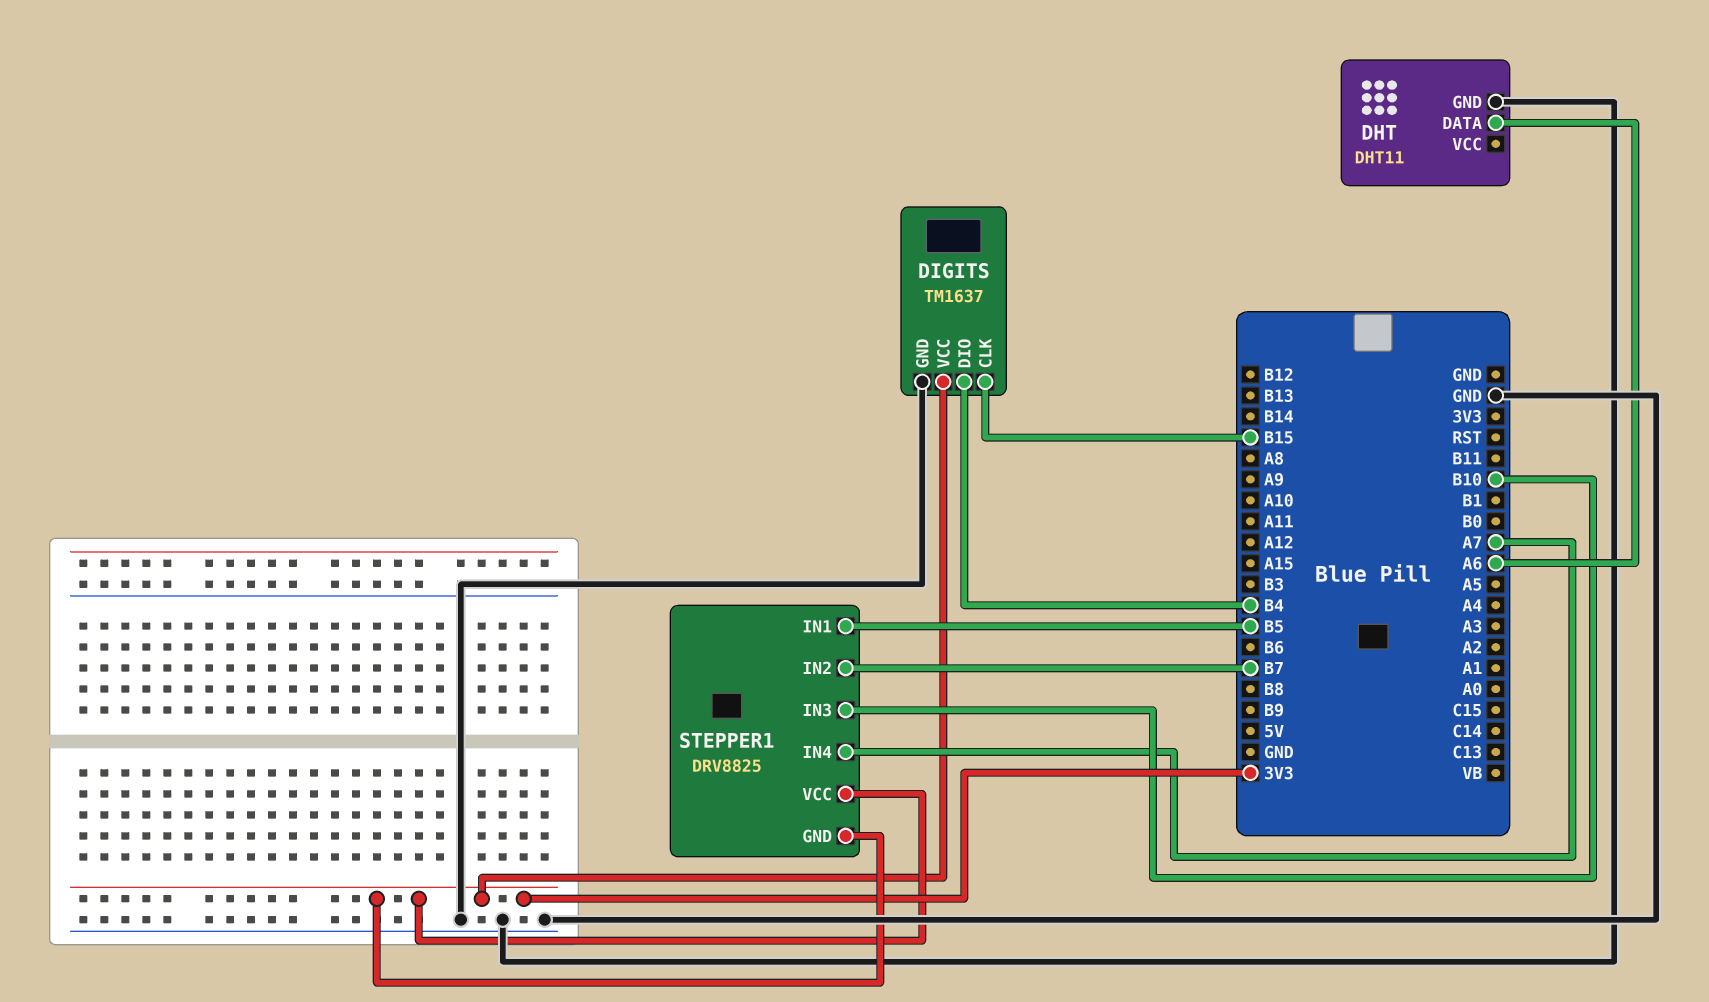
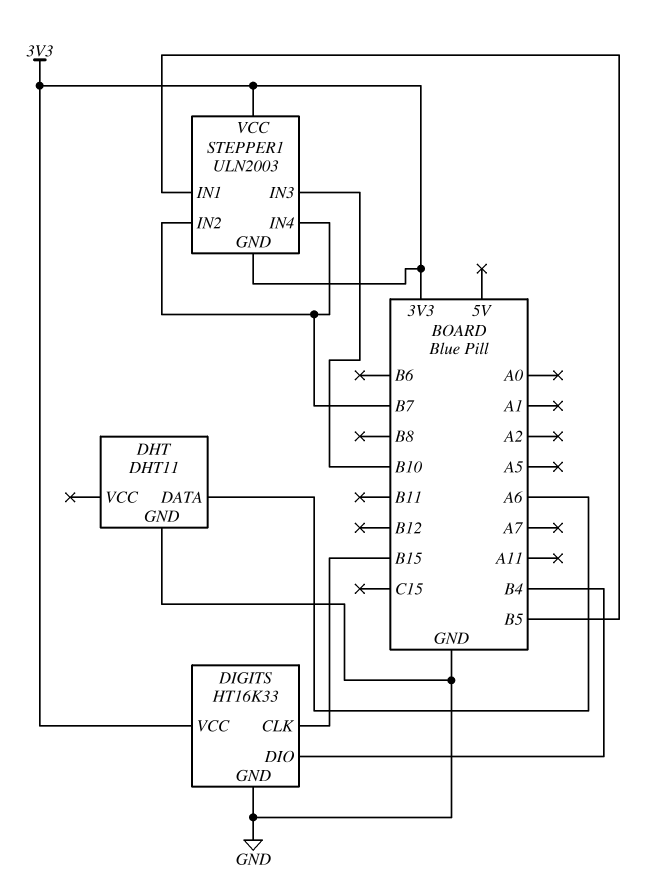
DIGITS: TM1637 -> HT16K33
STEPPER1: DRV8825 -> ULN2003
STEPPER1 pin IN4: A7 -> B7

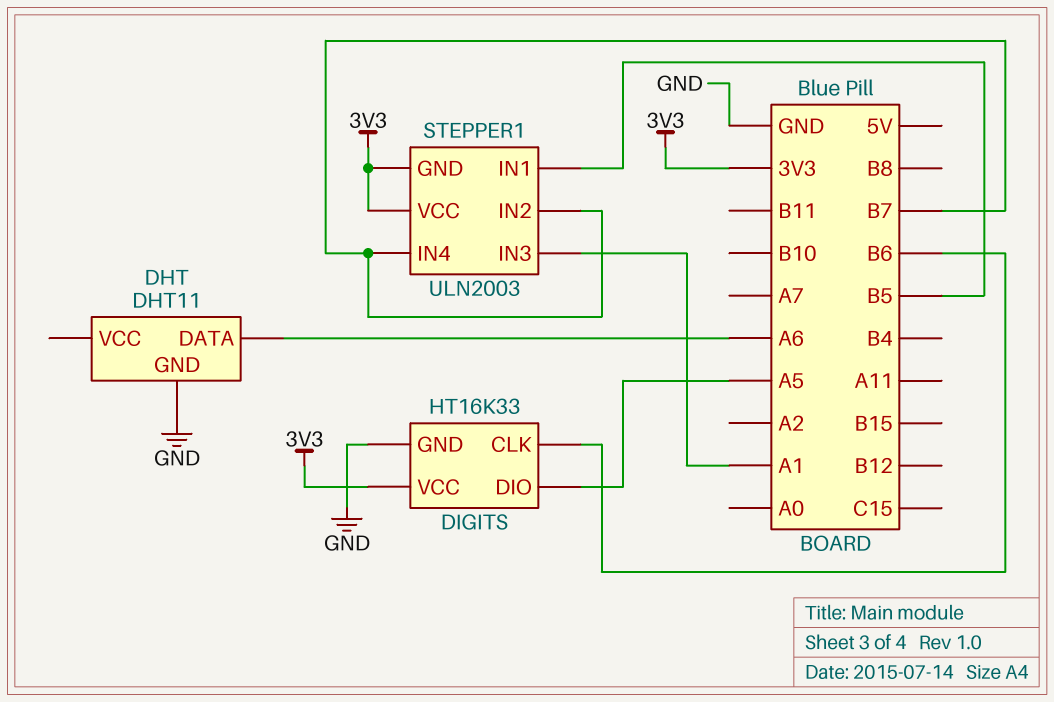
DIGITS pin CLK: B15 -> B6
DIGITS pin DIO: B4 -> A5
STEPPER1 pin IN3: B10 -> A1

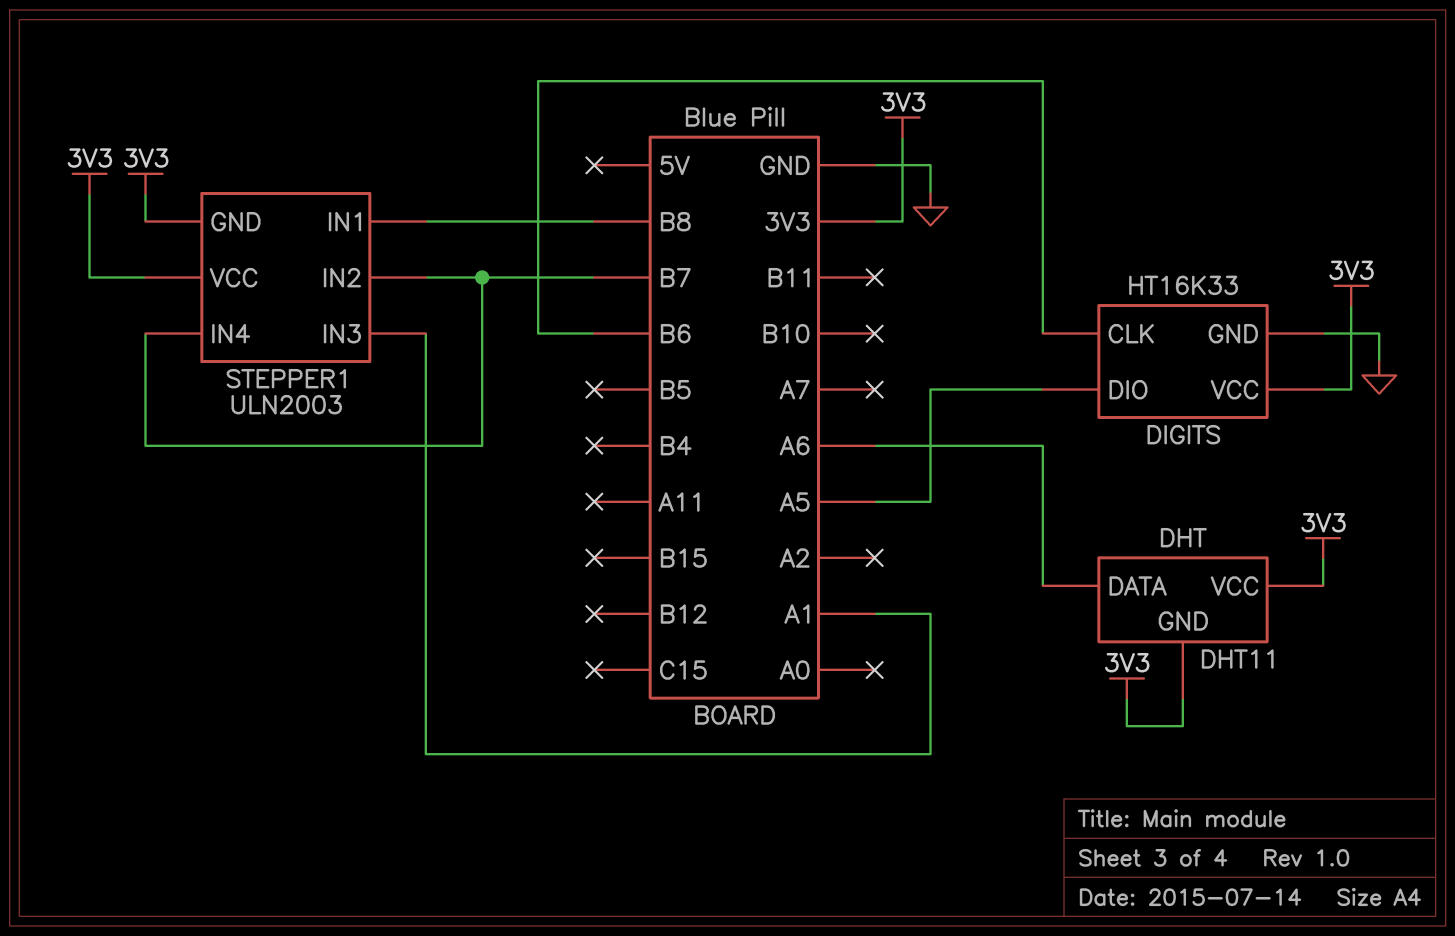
DHT pin GND: GND -> 3V3
DHT pin VCC: none -> 3V3
STEPPER1 pin IN1: B5 -> B8

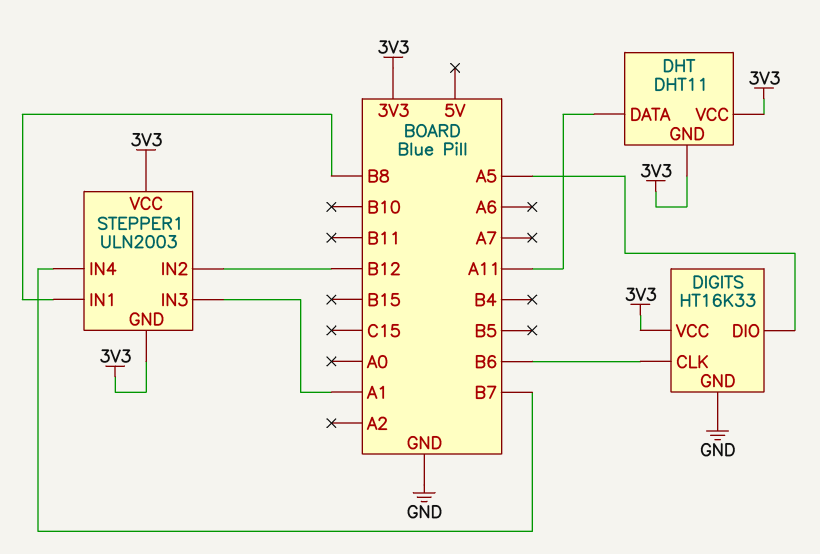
DHT pin DATA: A6 -> A11
STEPPER1 pin IN2: B7 -> B12

